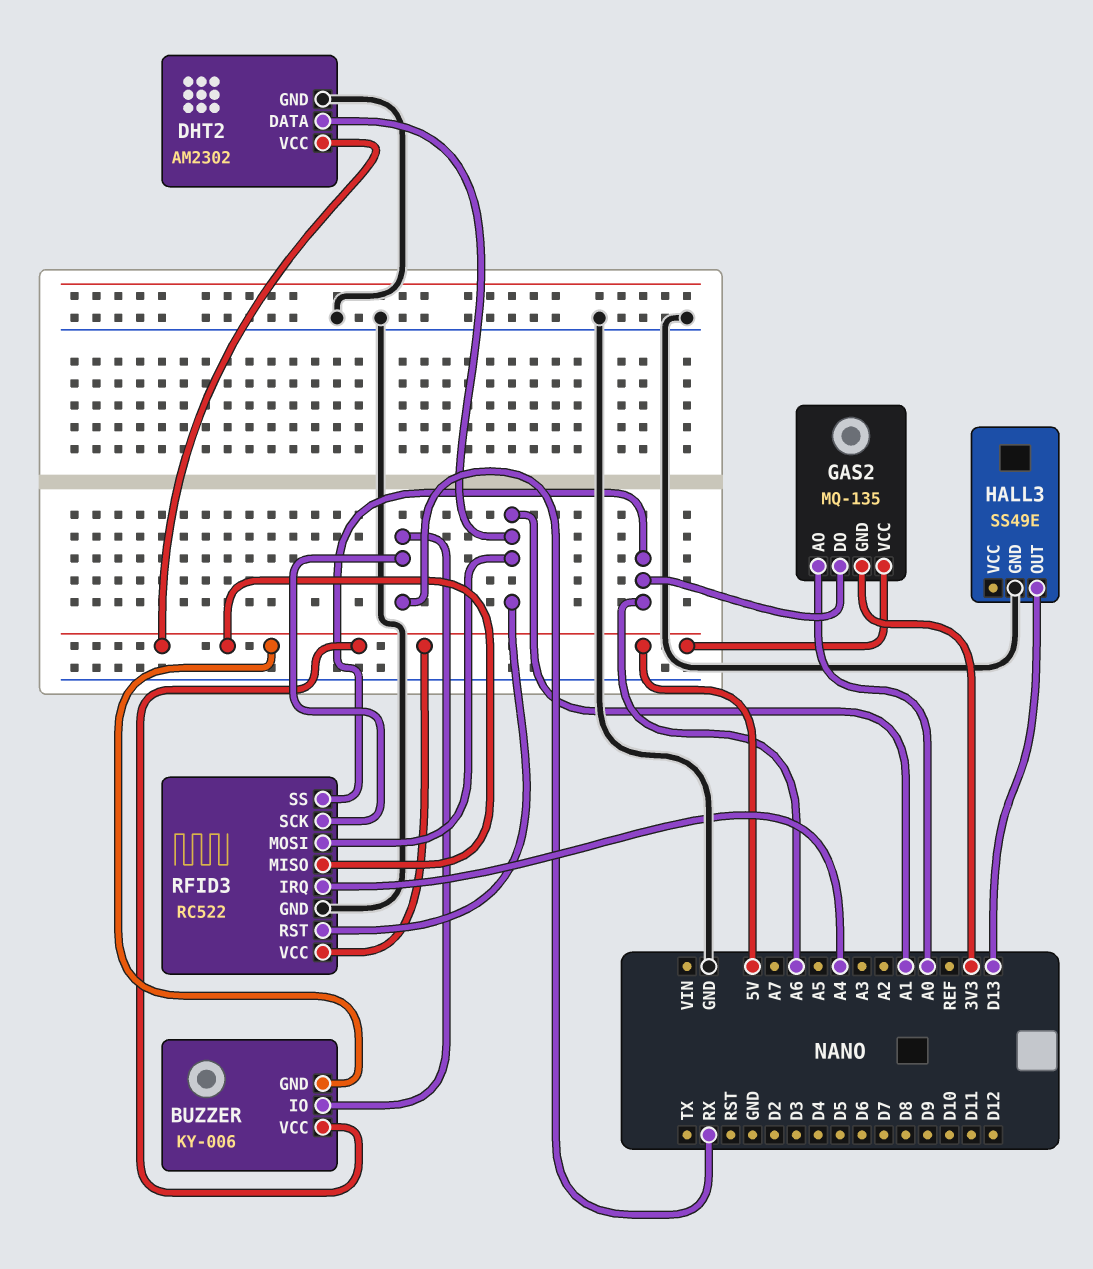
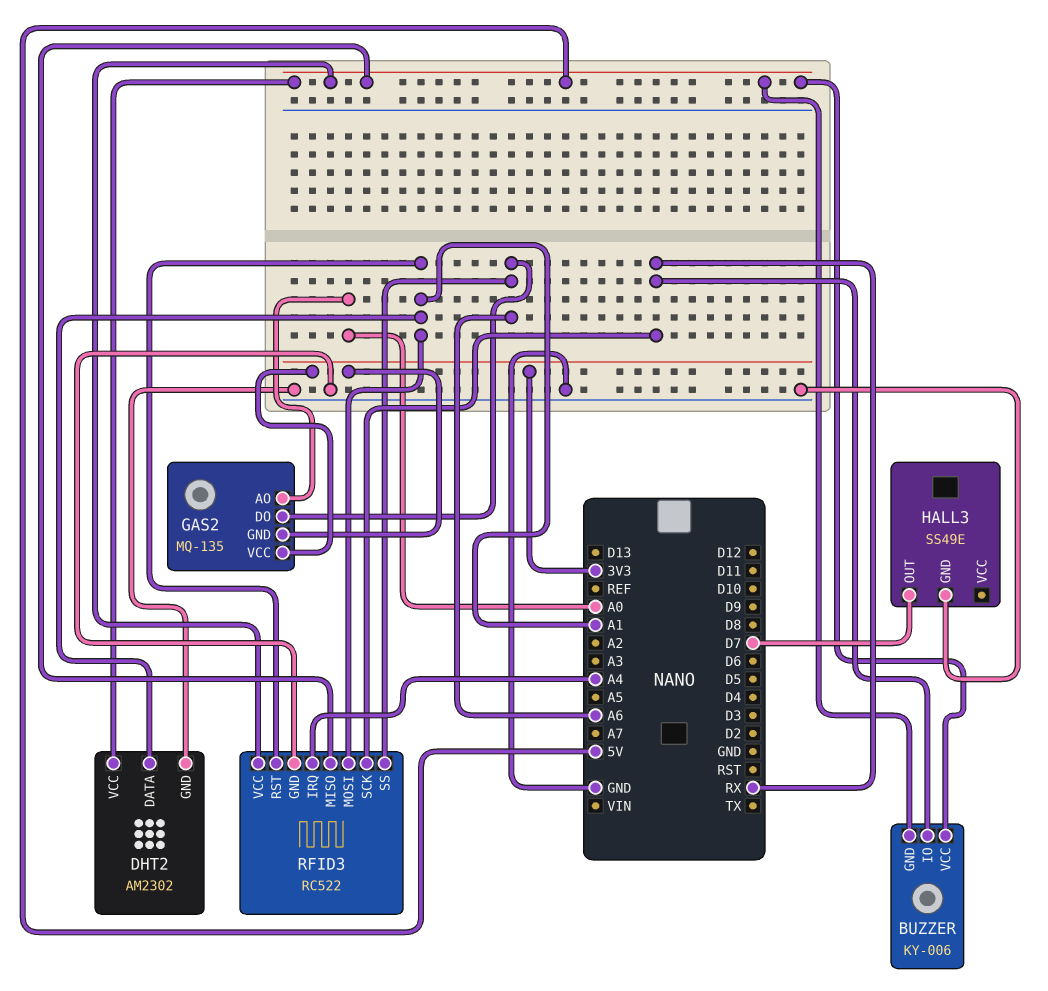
GAS2 pin VCC: 5V -> 3V3
HALL3 pin OUT: D13 -> D7

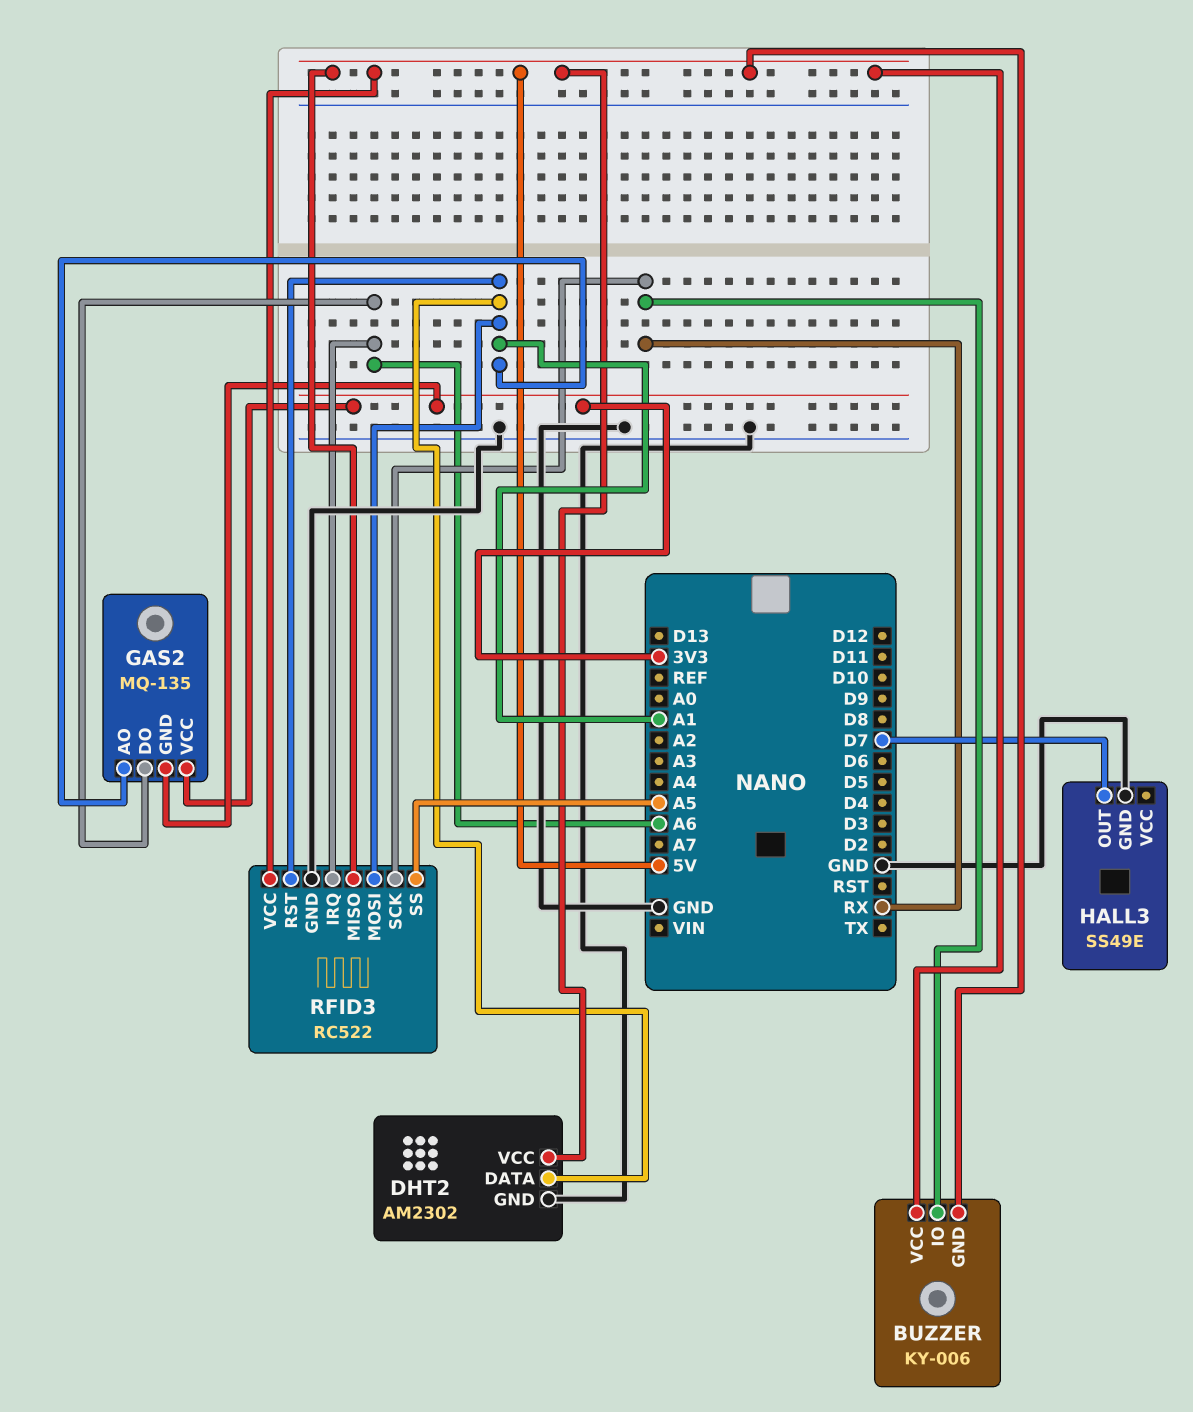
GAS2 pin AO: A0 -> A1
RFID3 pin IRQ: A4 -> A6
RFID3 pin SS: A6 -> A5

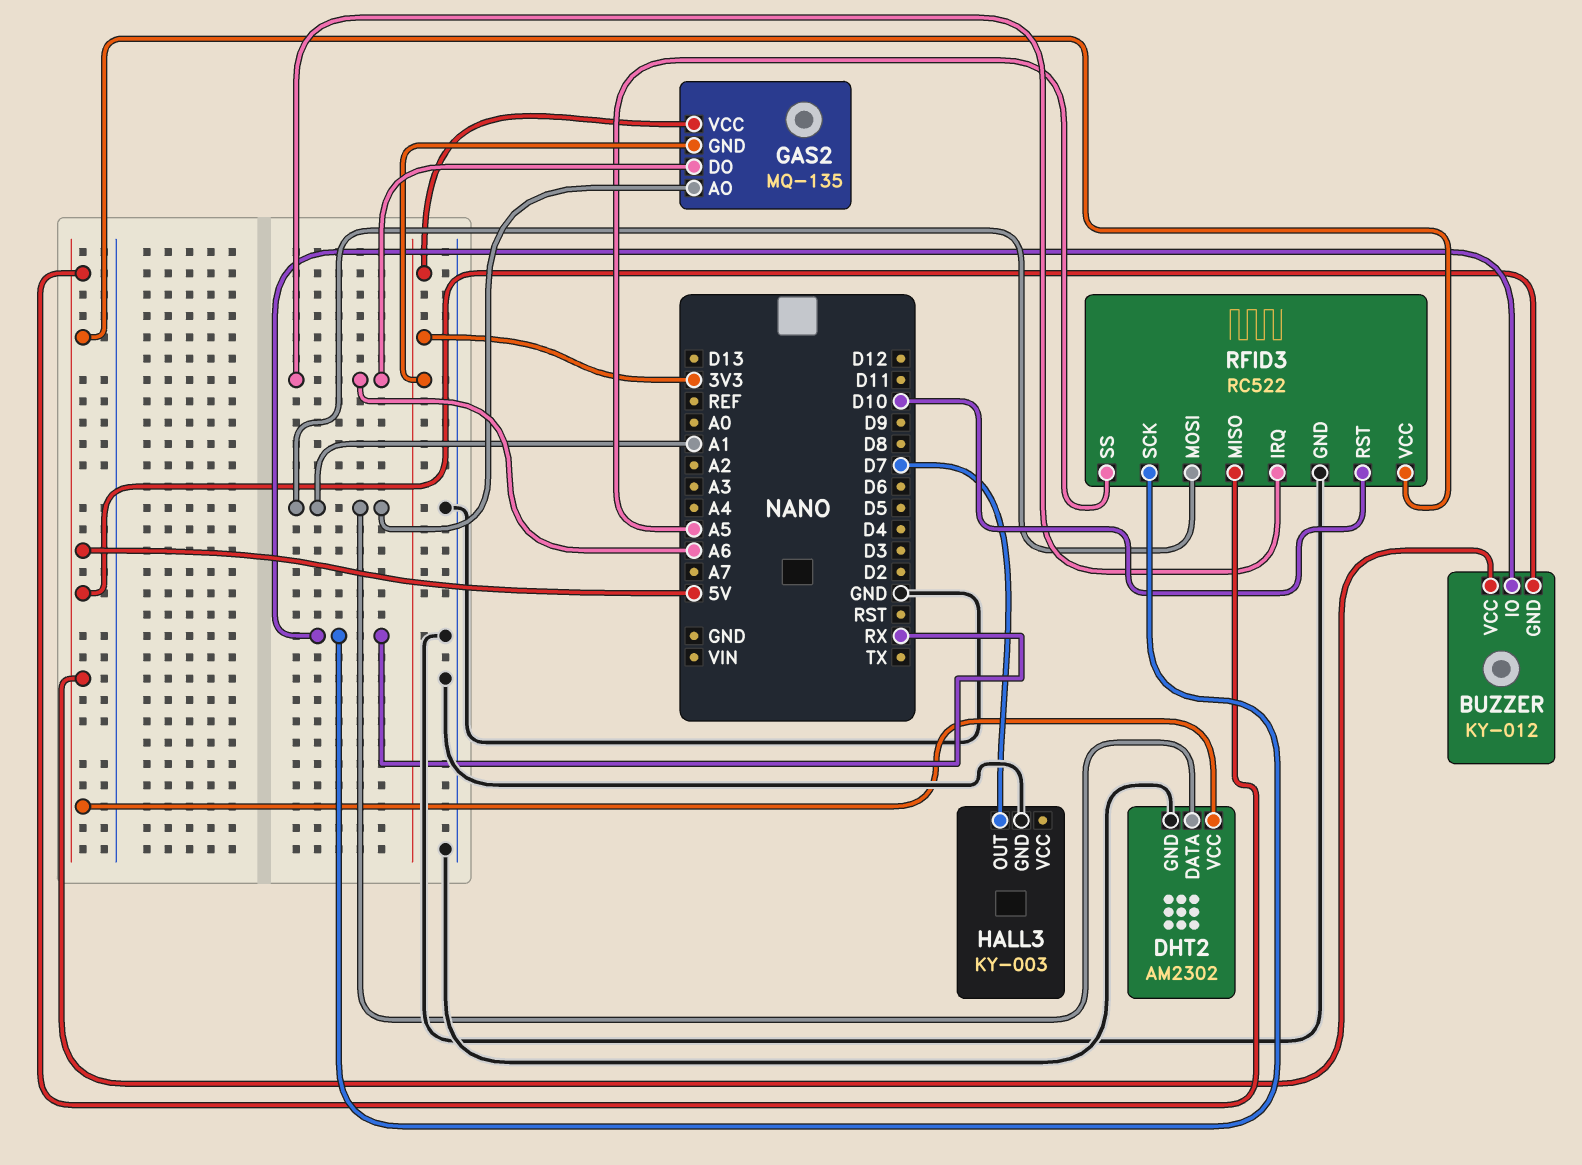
BUZZER: KY-006 -> KY-012
HALL3: SS49E -> KY-003
RFID3 pin RST: A1 -> D10

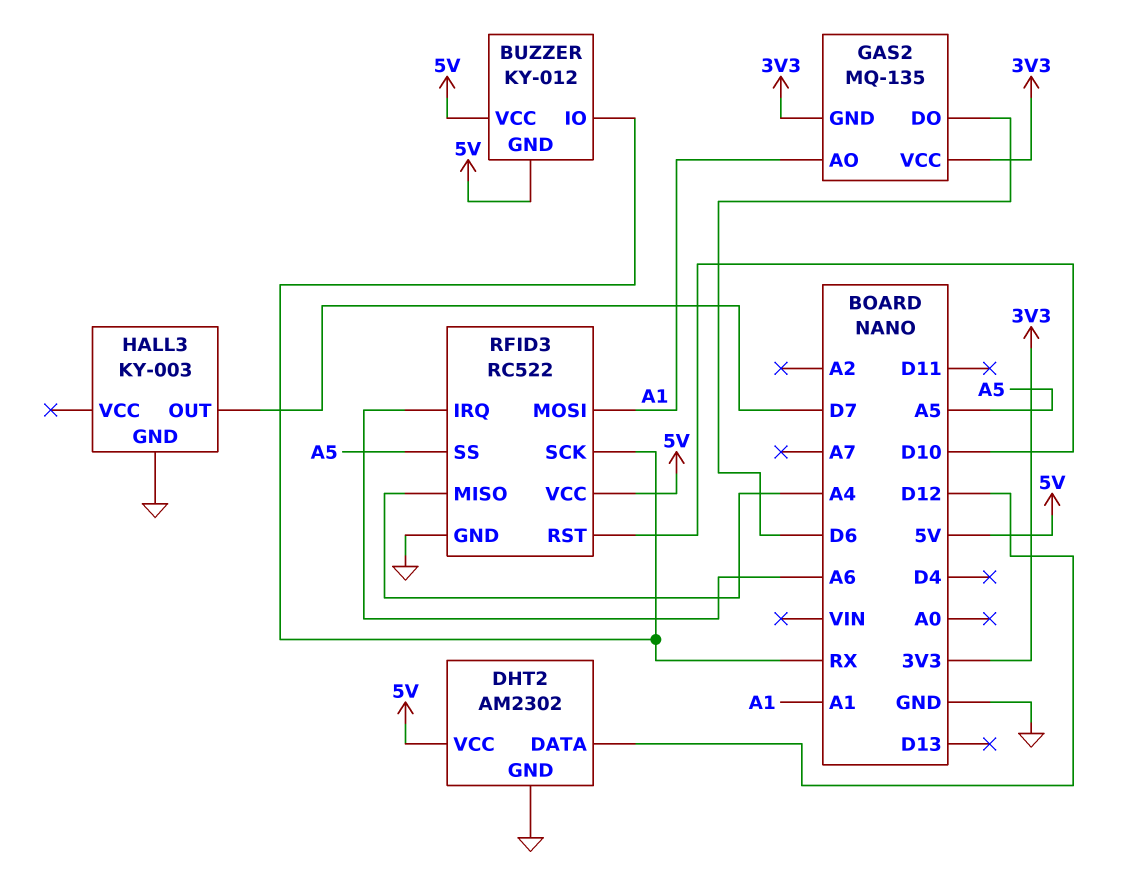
DHT2 pin DATA: A1 -> D12
GAS2 pin DO: A6 -> D6
RFID3 pin MISO: 5V -> A4

